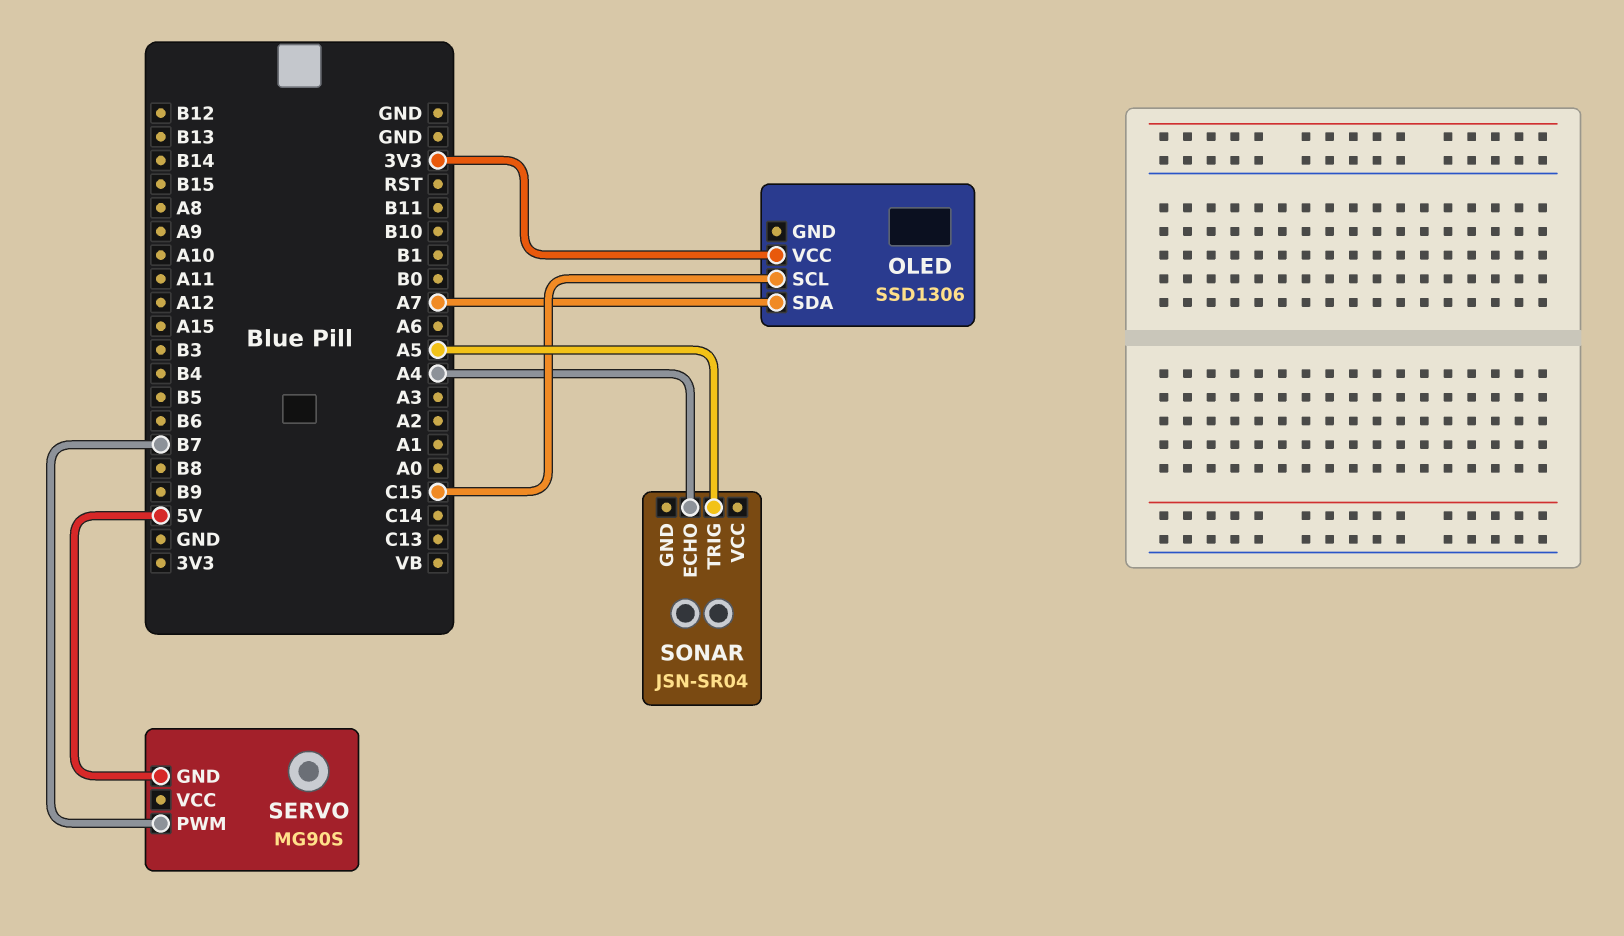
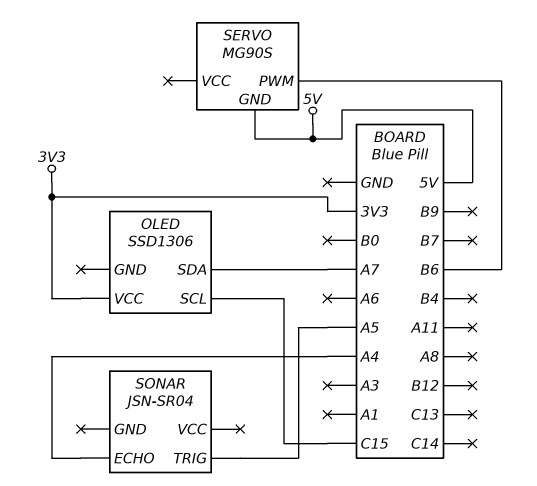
SERVO pin PWM: B7 -> B6

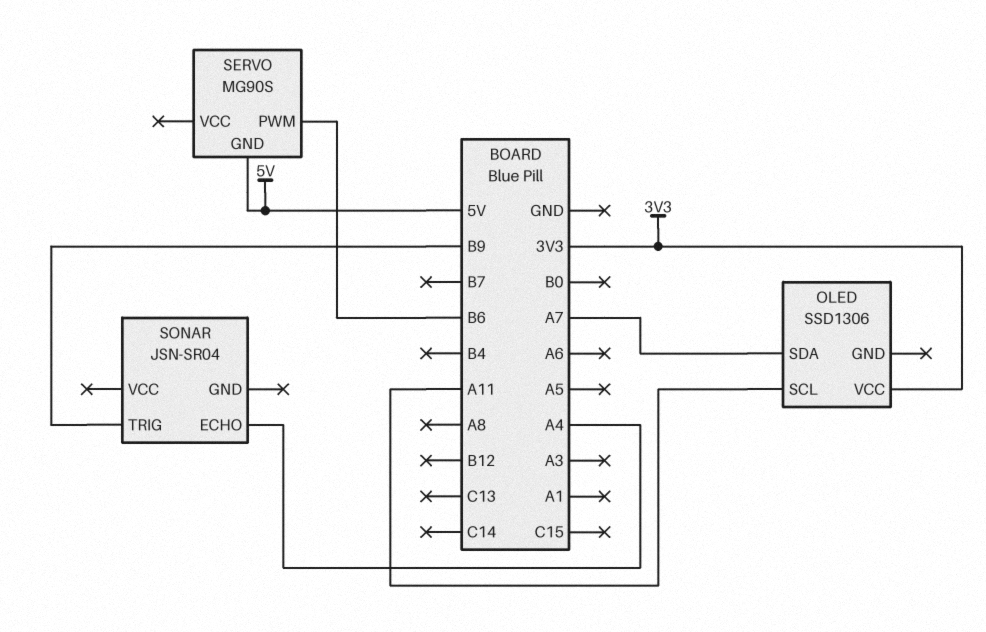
OLED pin SCL: C15 -> A11
SONAR pin TRIG: A5 -> B9

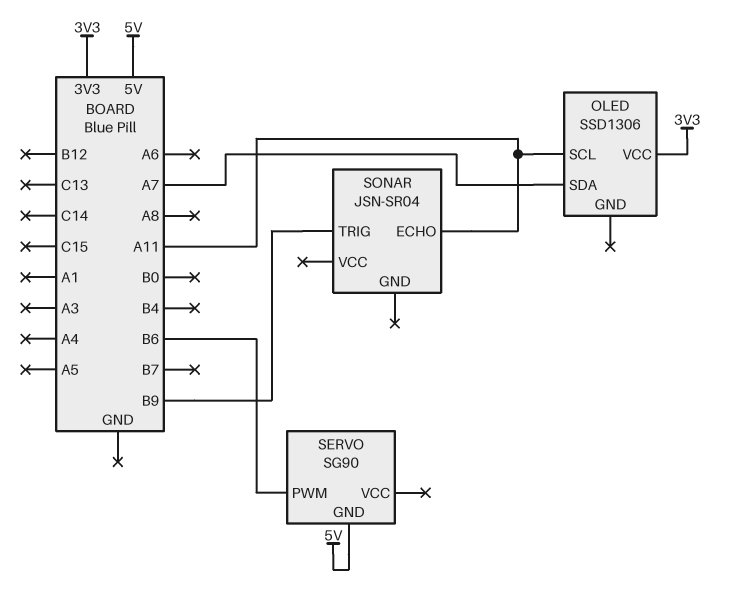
SERVO: MG90S -> SG90
SONAR pin ECHO: A4 -> A11

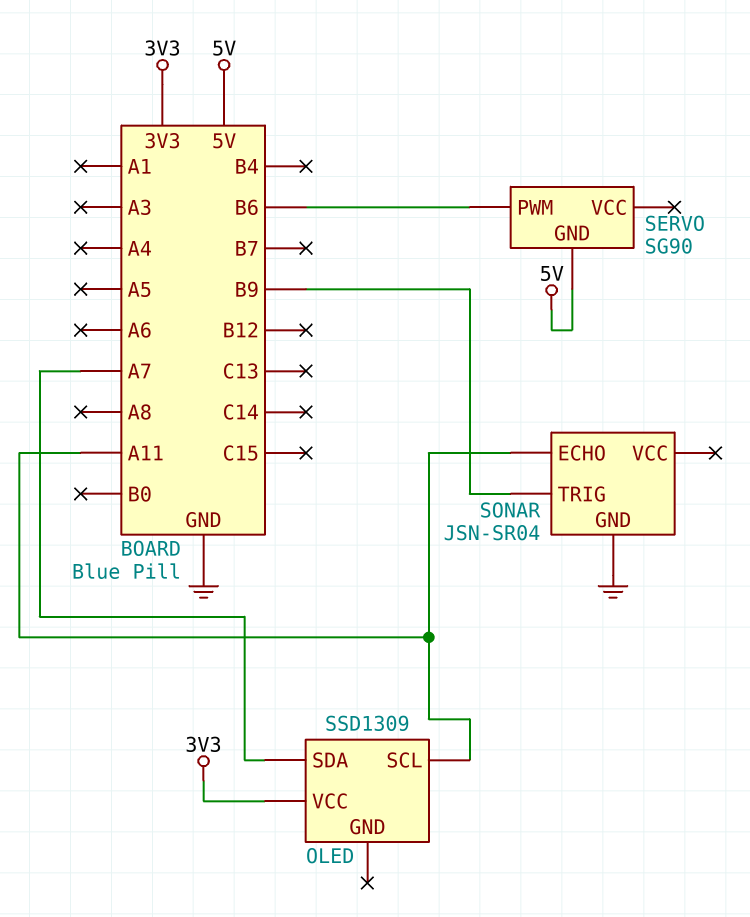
OLED: SSD1306 -> SSD1309
SONAR pin GND: none -> GND

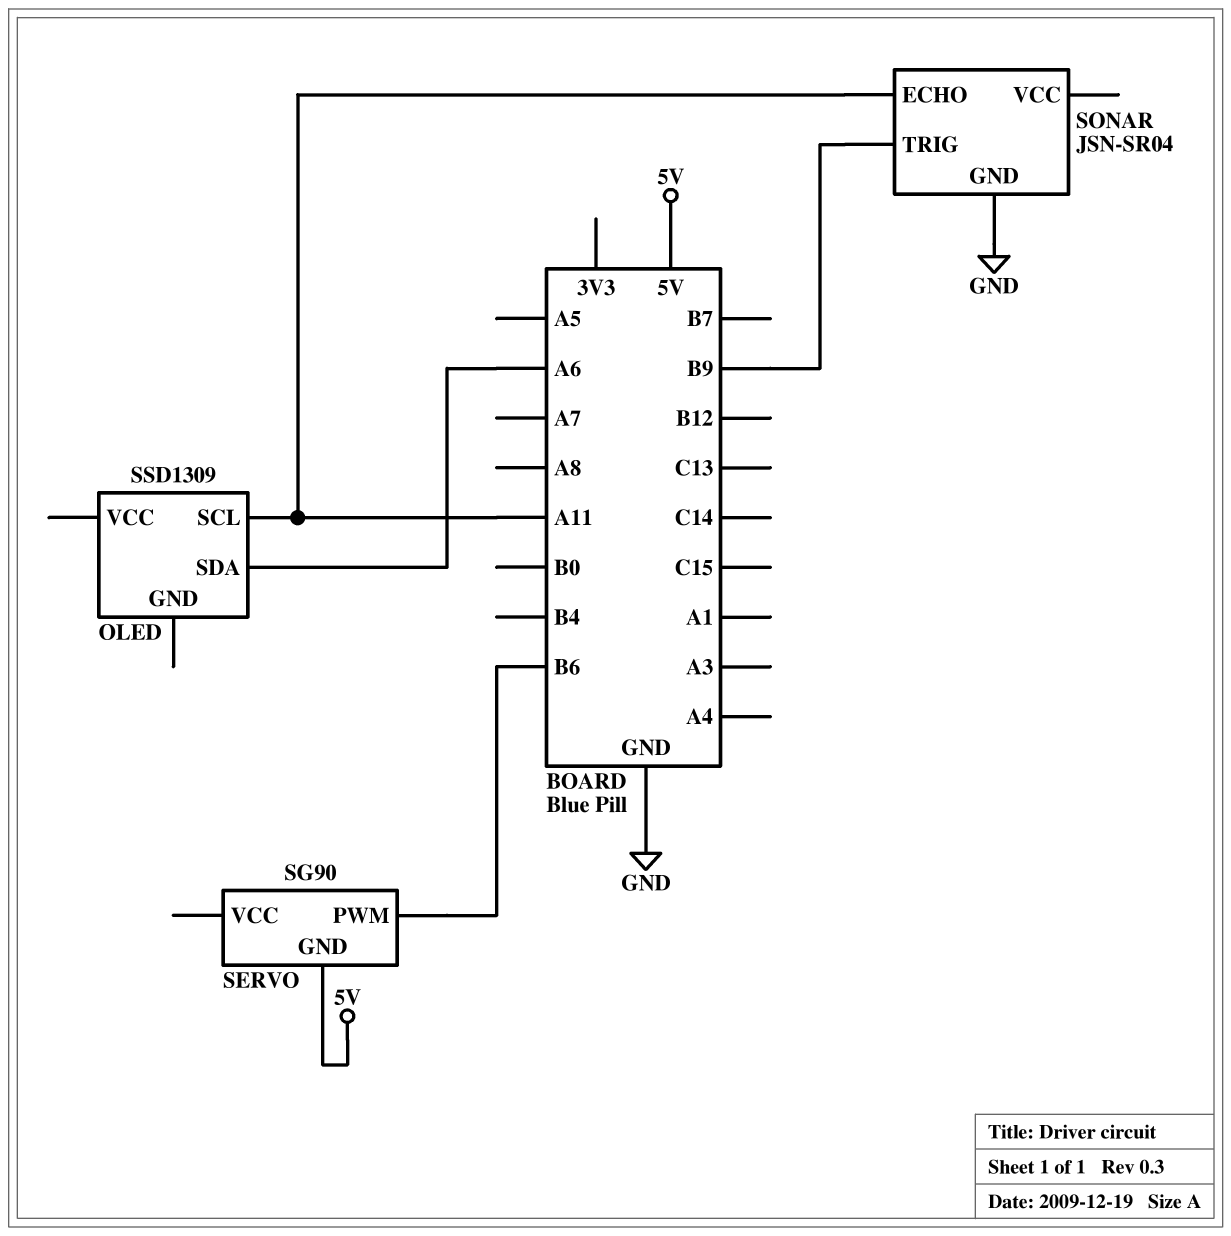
OLED pin SDA: A7 -> A6
OLED pin VCC: 3V3 -> none

